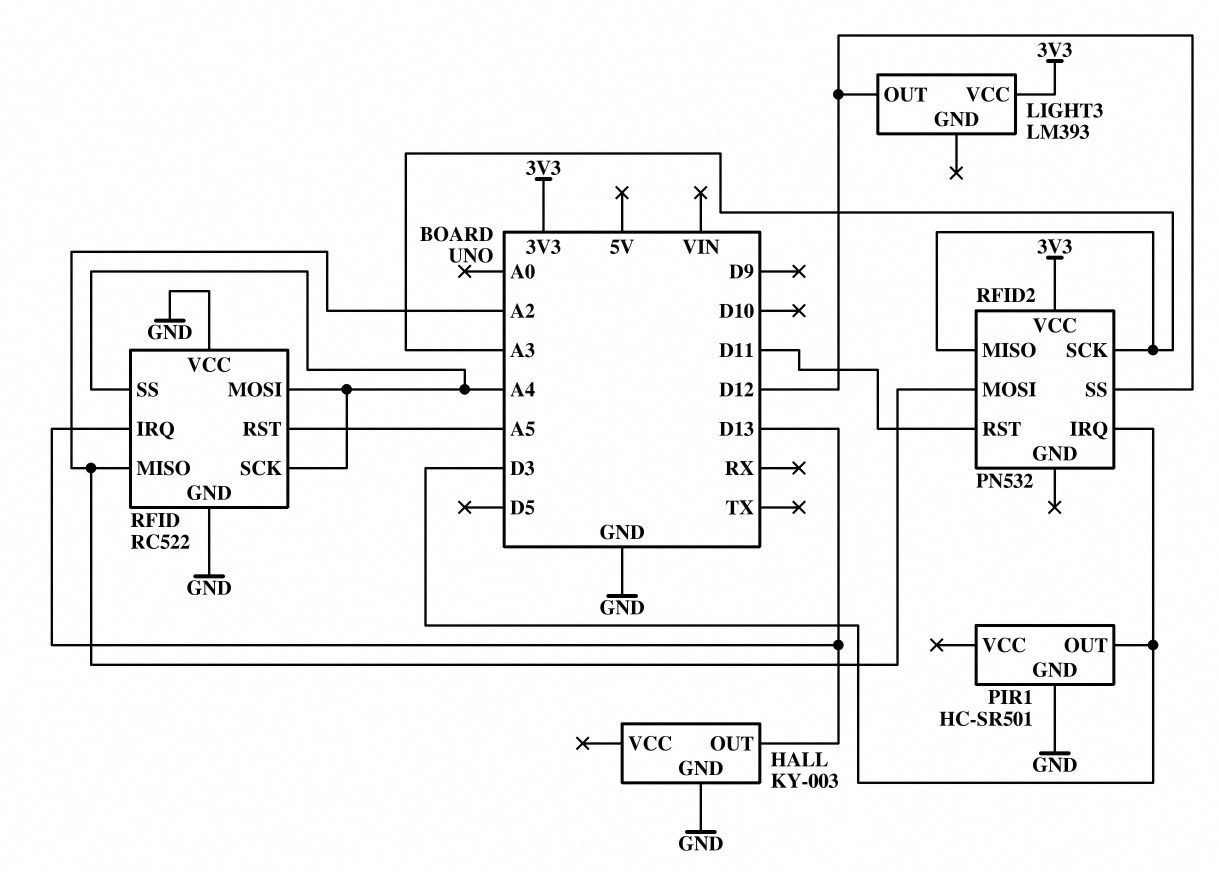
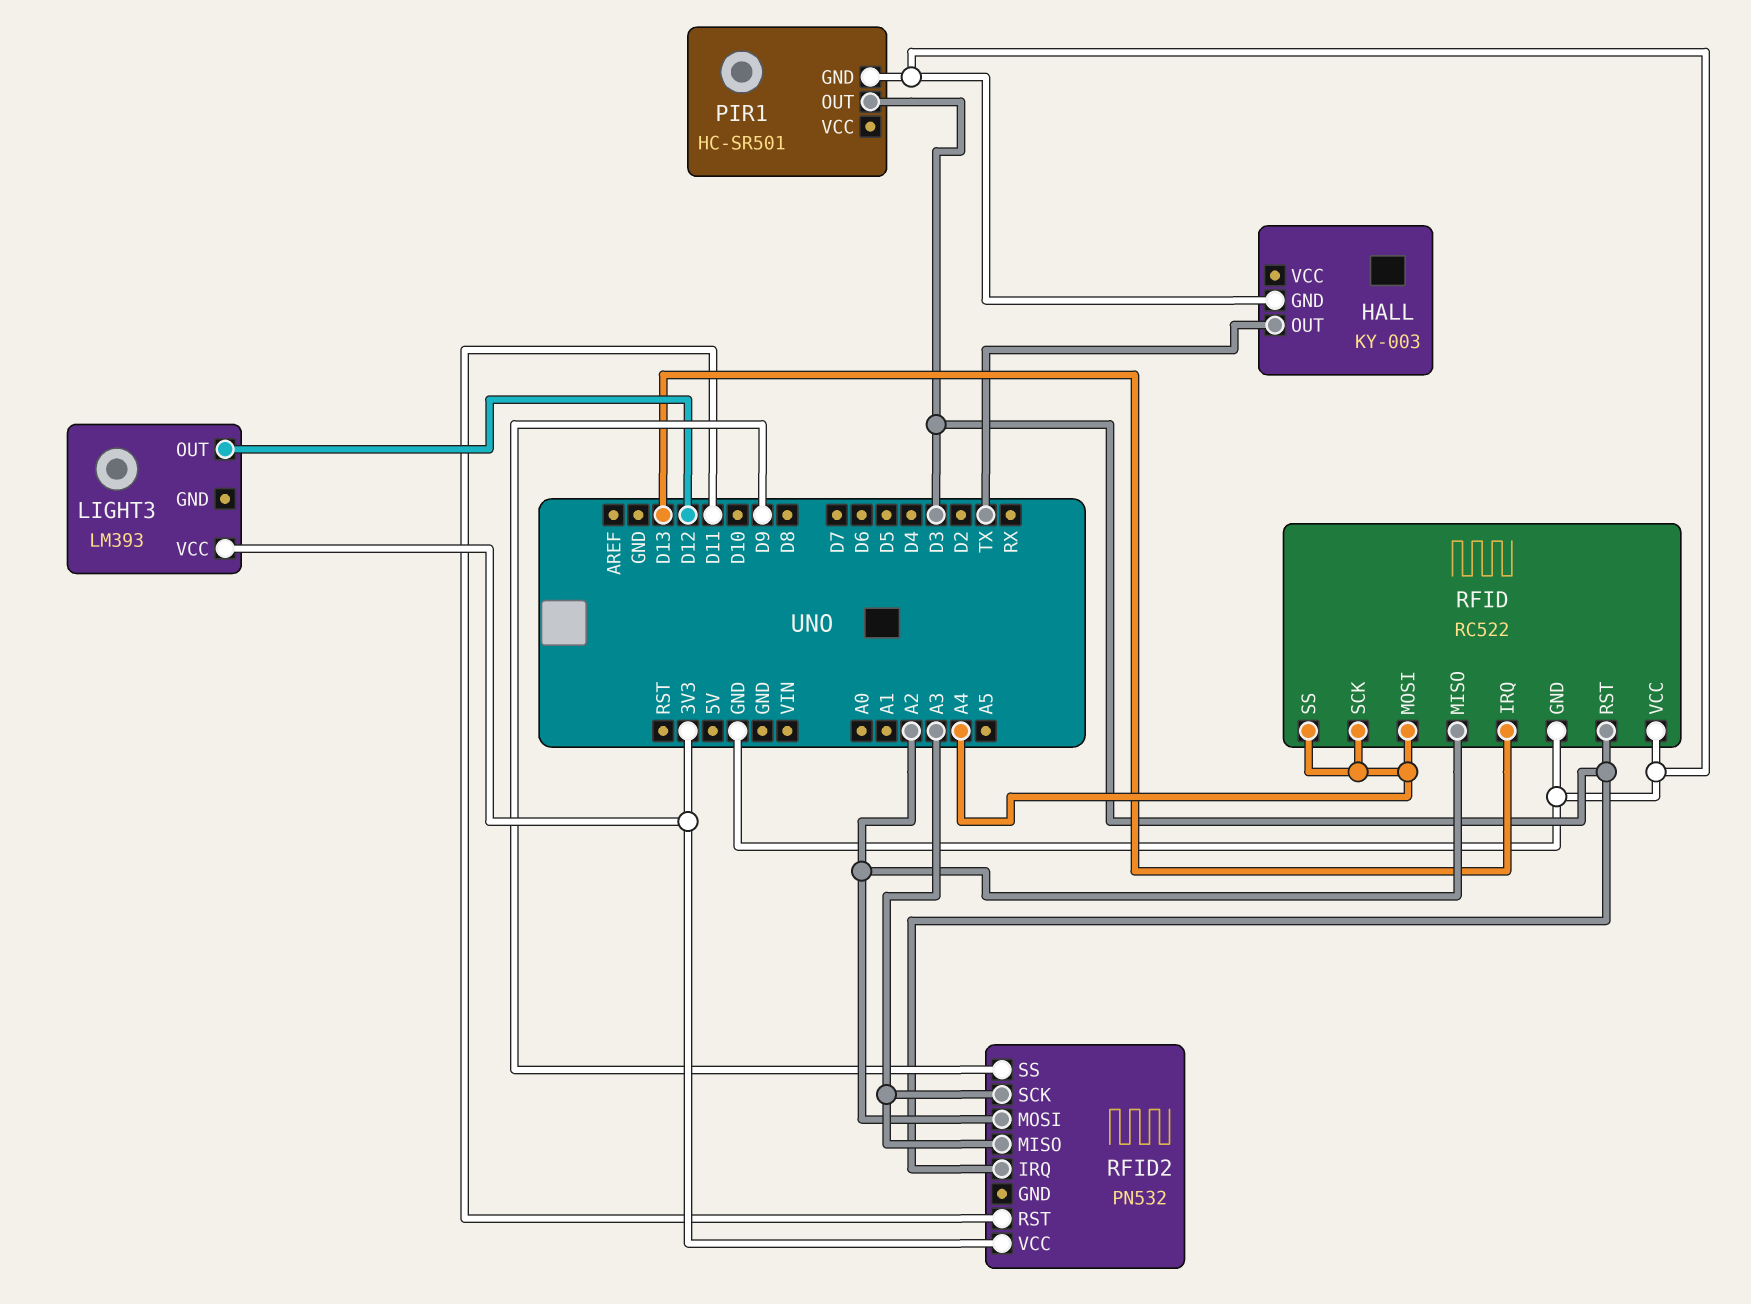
HALL pin OUT: D13 -> TX
RFID pin RST: A5 -> D3
RFID2 pin SS: D12 -> D9

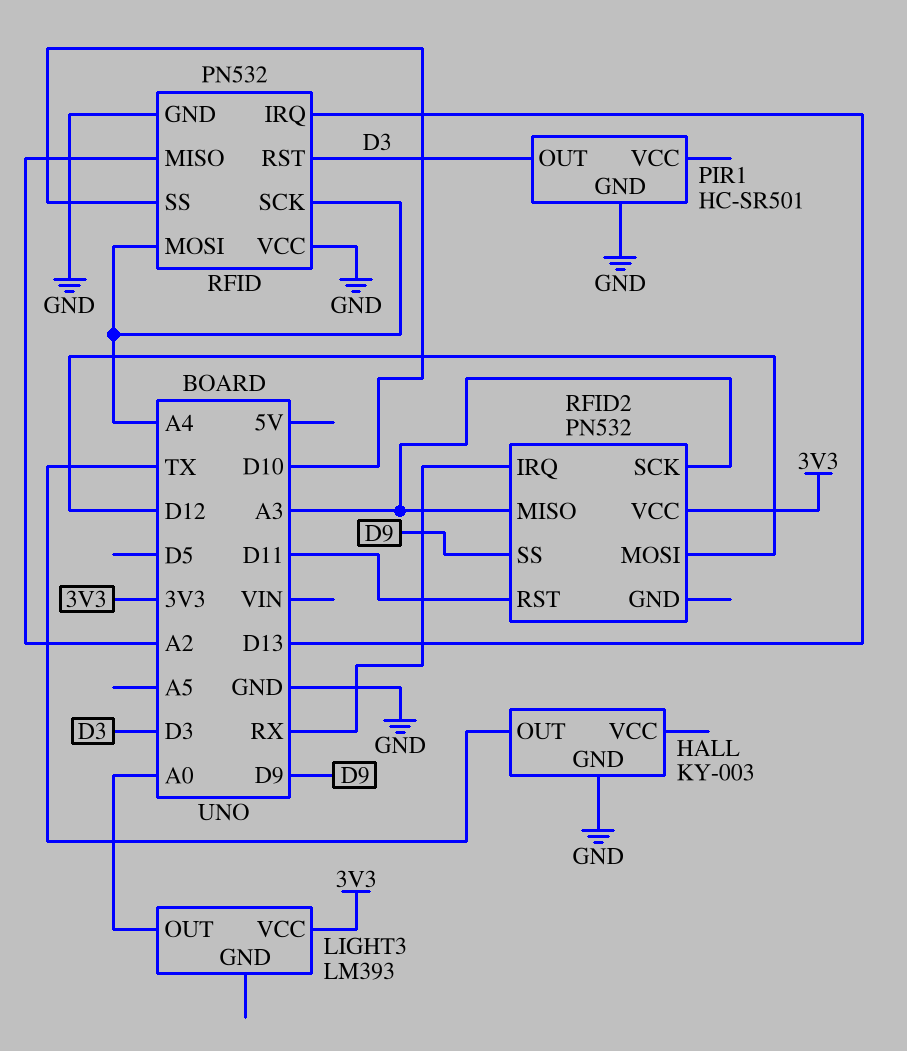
LIGHT3 pin OUT: D12 -> A0
RFID: RC522 -> PN532
RFID pin SS: A4 -> D10
RFID2 pin IRQ: D3 -> RX
RFID2 pin MOSI: A2 -> D12

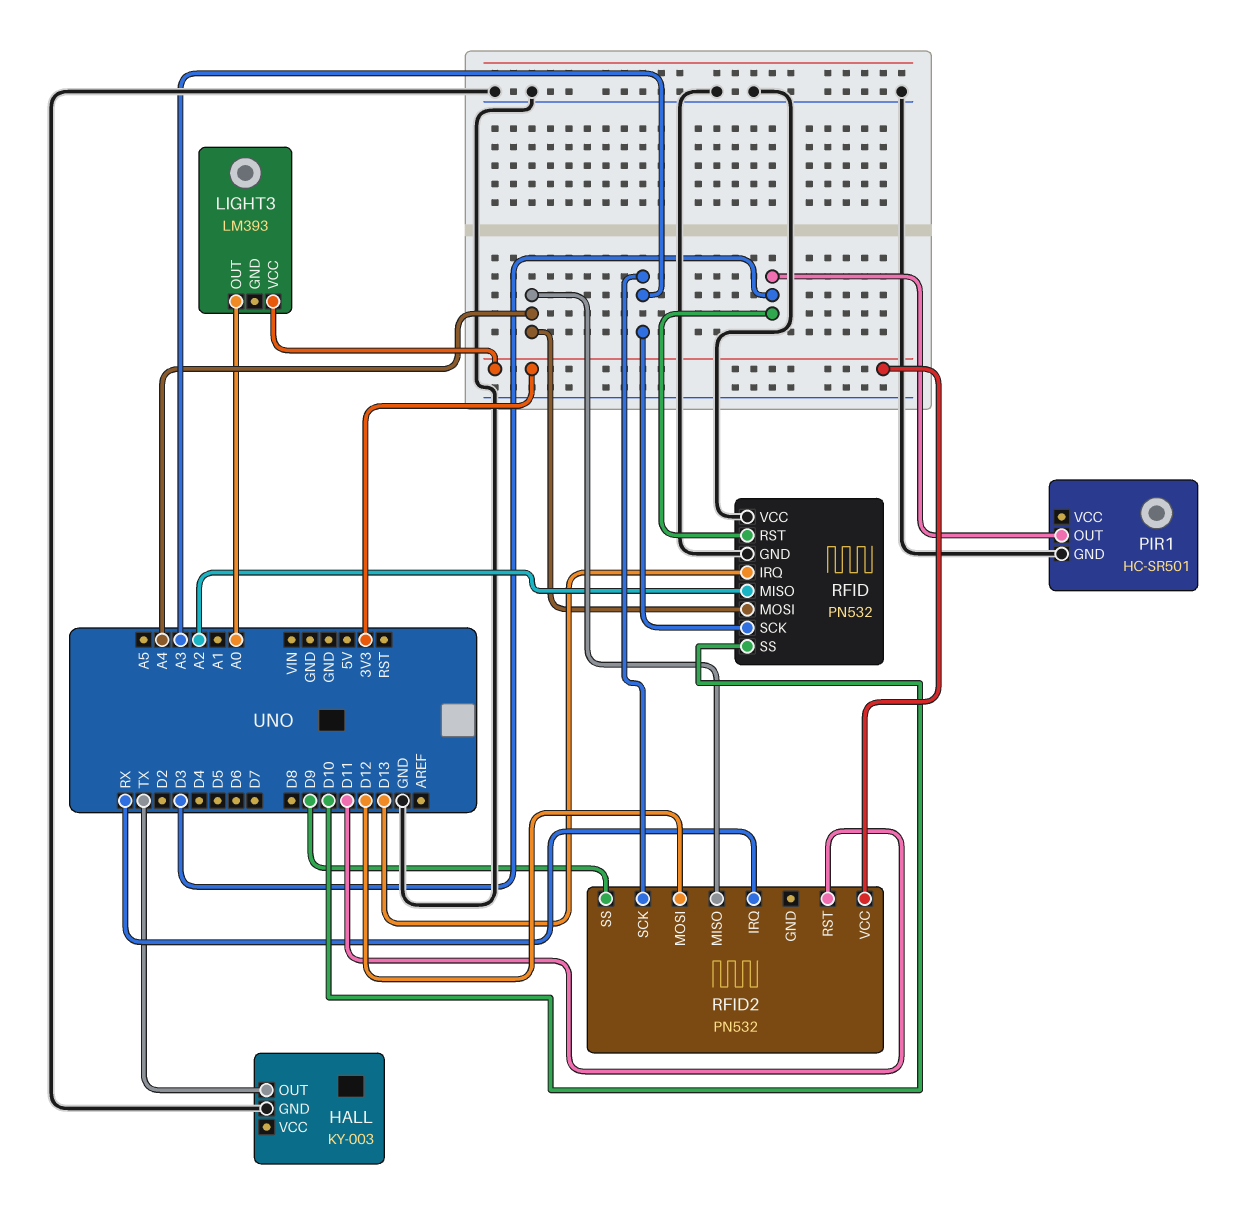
RFID pin SCK: A4 -> A3
RFID2 pin MISO: A3 -> A4

